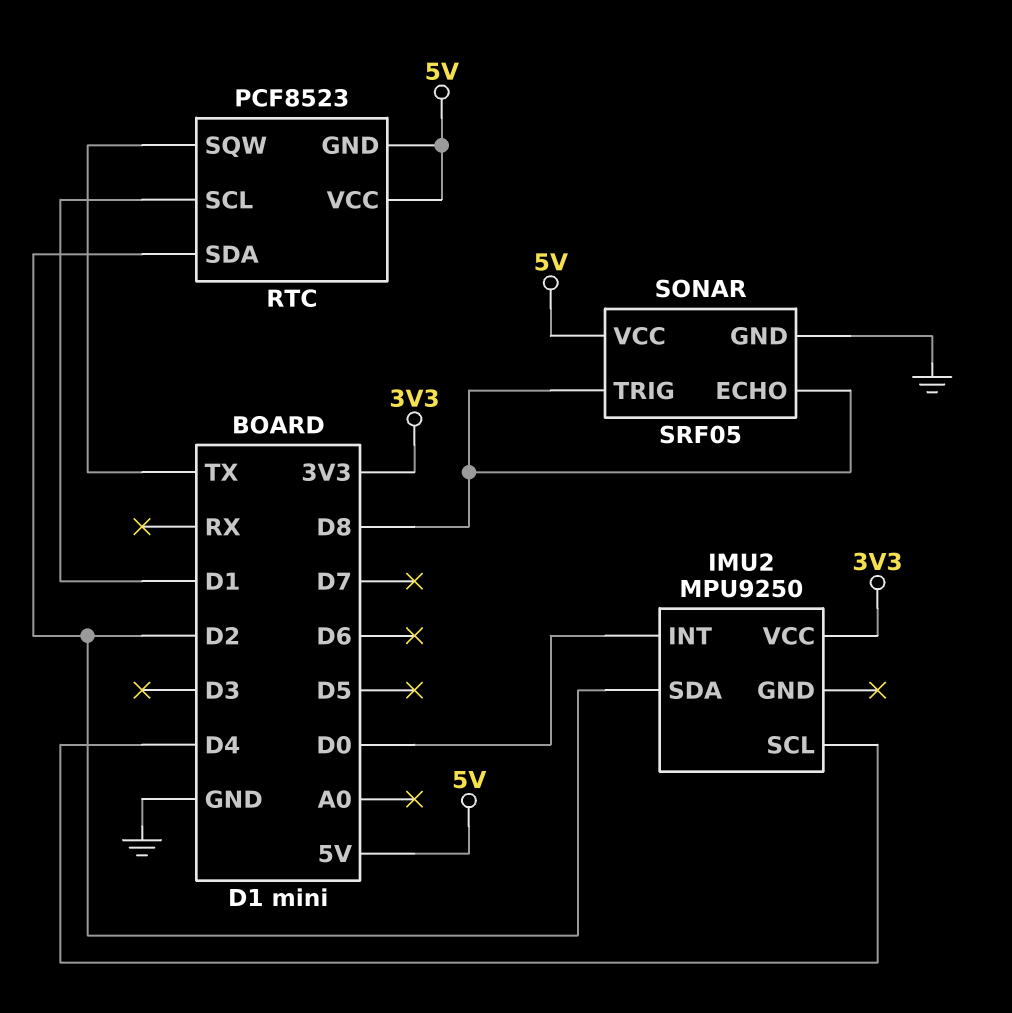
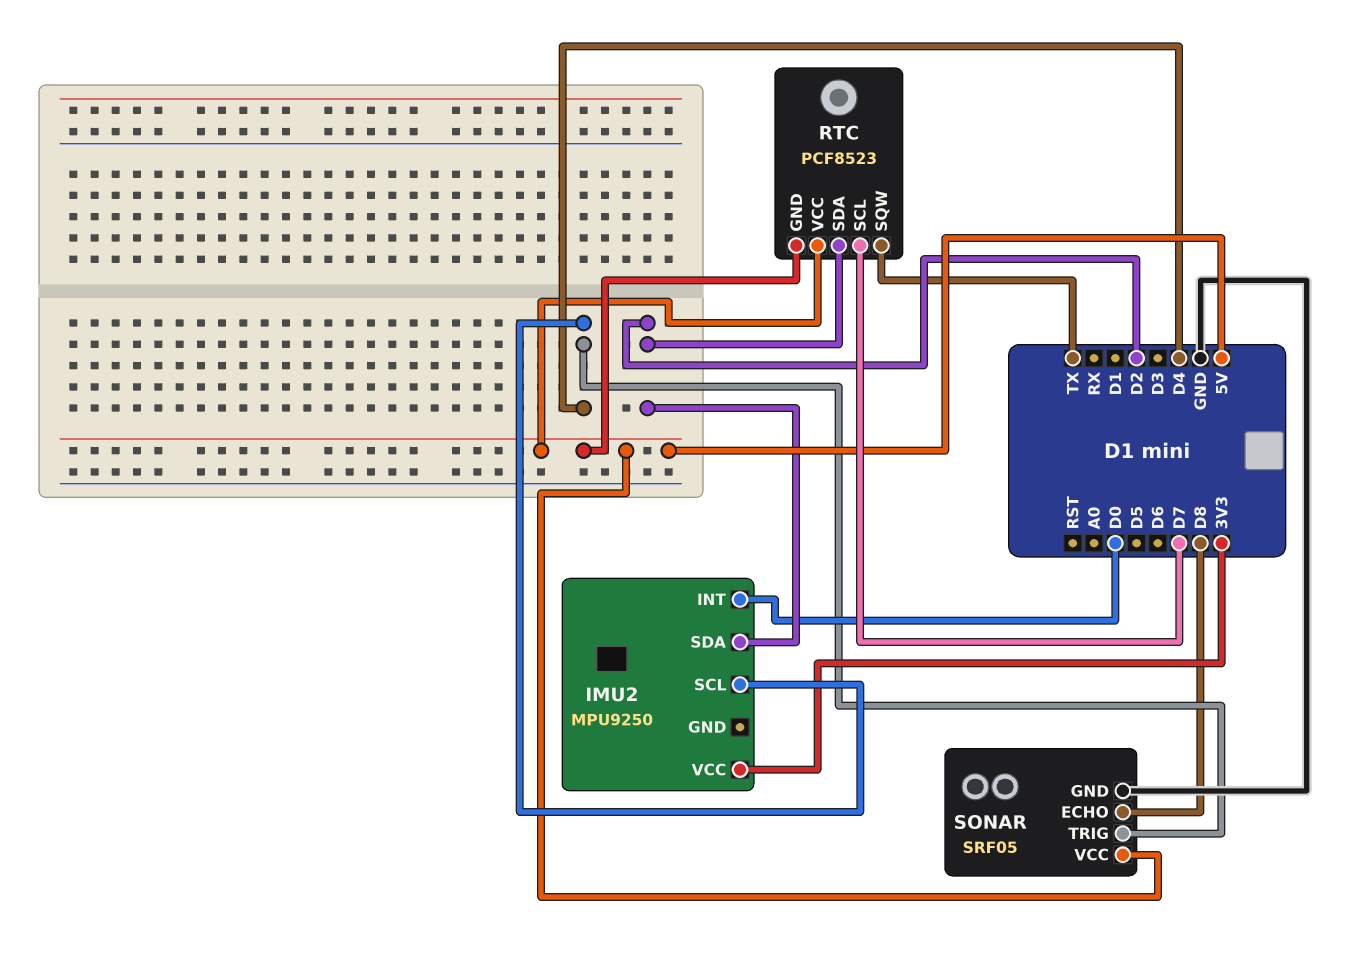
RTC pin SCL: D1 -> D7
SONAR pin TRIG: D8 -> D4

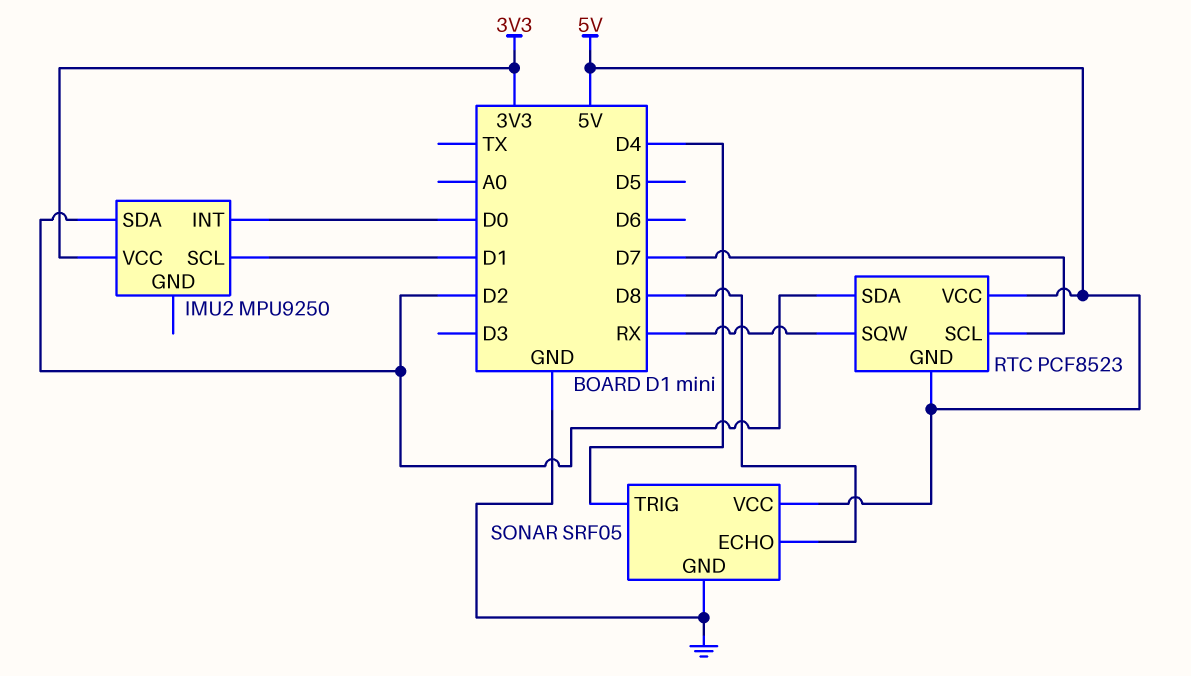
IMU2 pin SCL: D4 -> D1
RTC pin SQW: TX -> RX

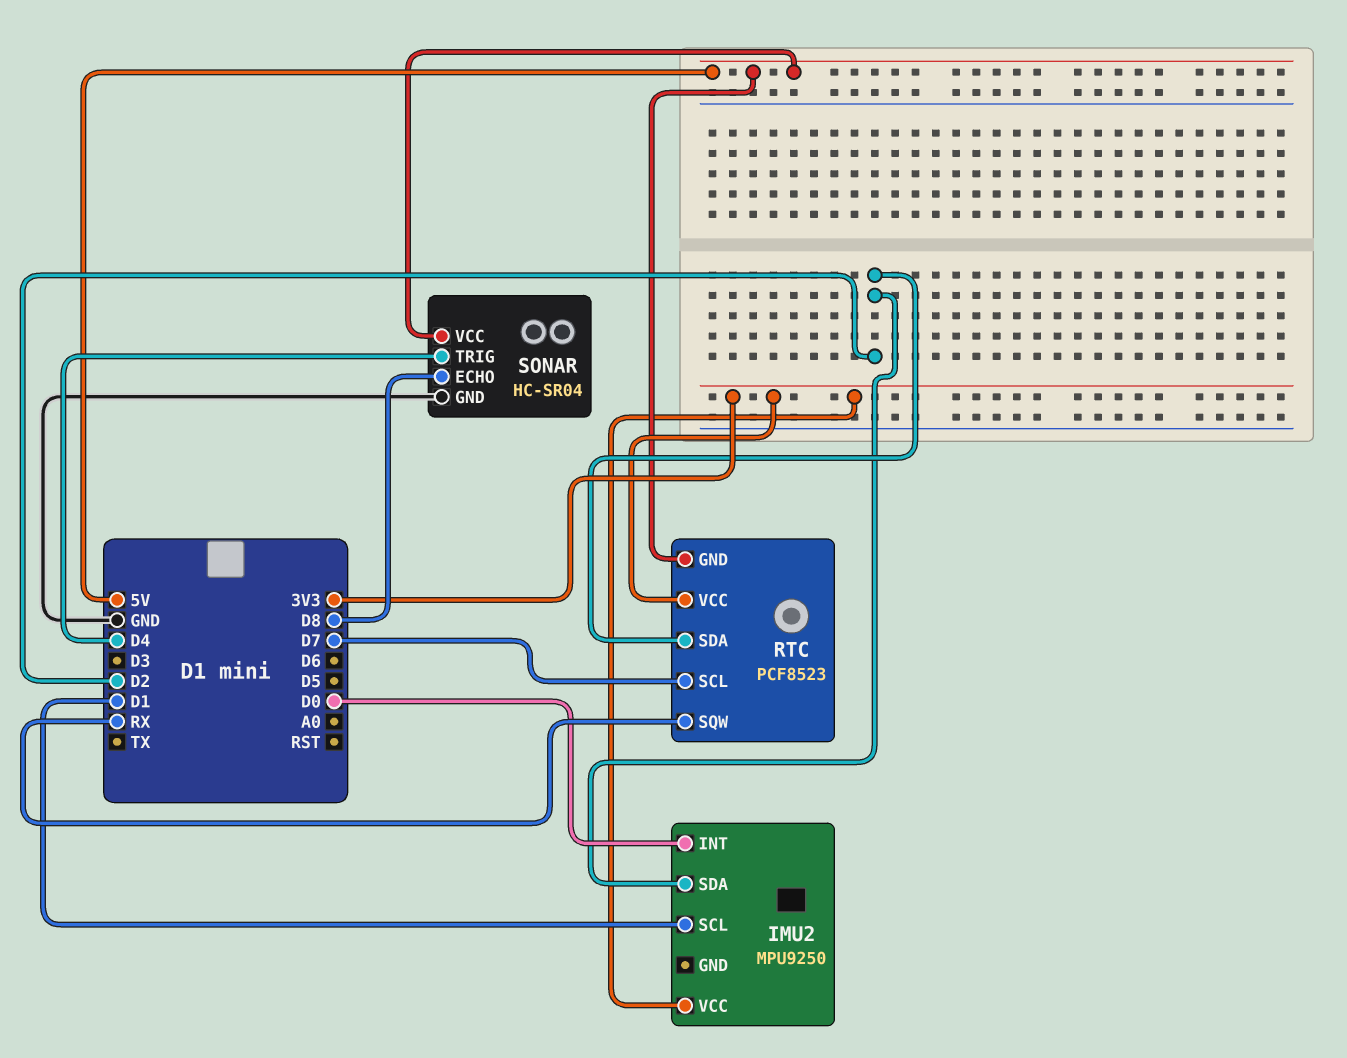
RTC pin VCC: 5V -> 3V3
SONAR: SRF05 -> HC-SR04

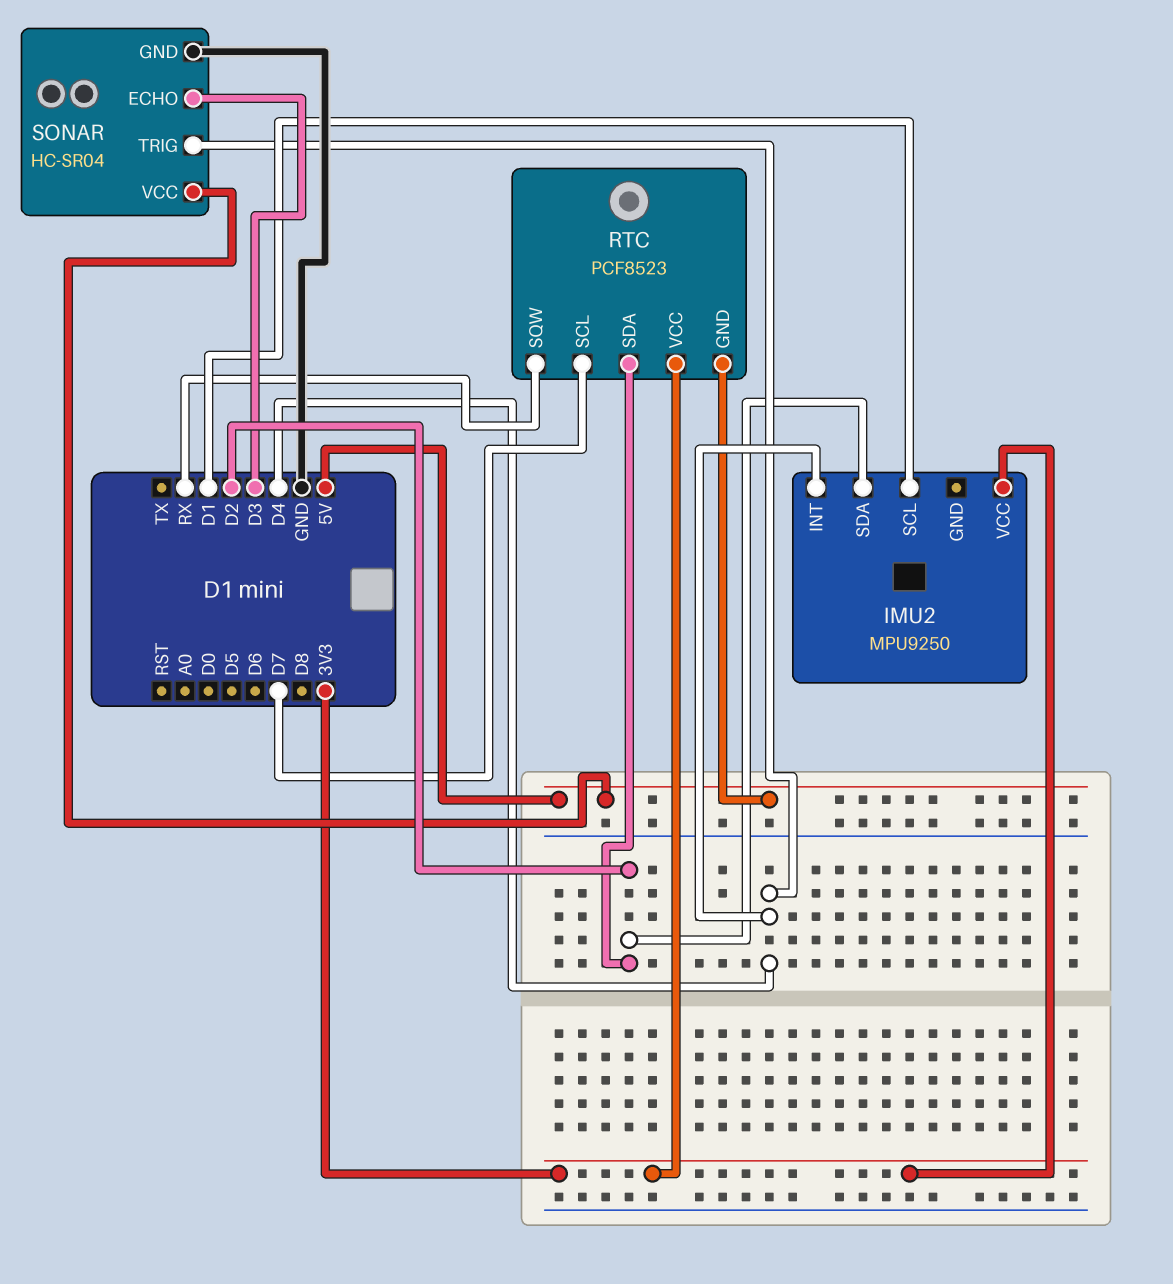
IMU2 pin INT: D0 -> D4
SONAR pin ECHO: D8 -> D3

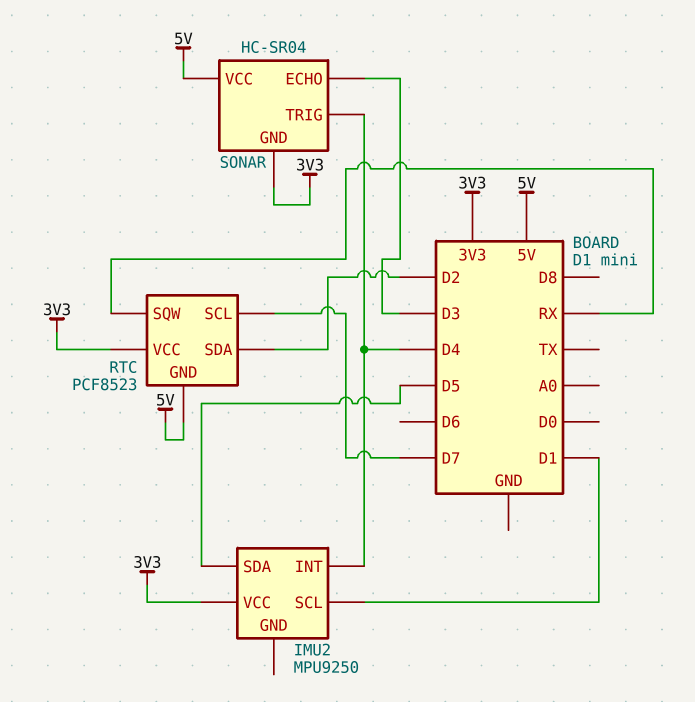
IMU2 pin SDA: D2 -> D5
SONAR pin GND: GND -> 3V3

